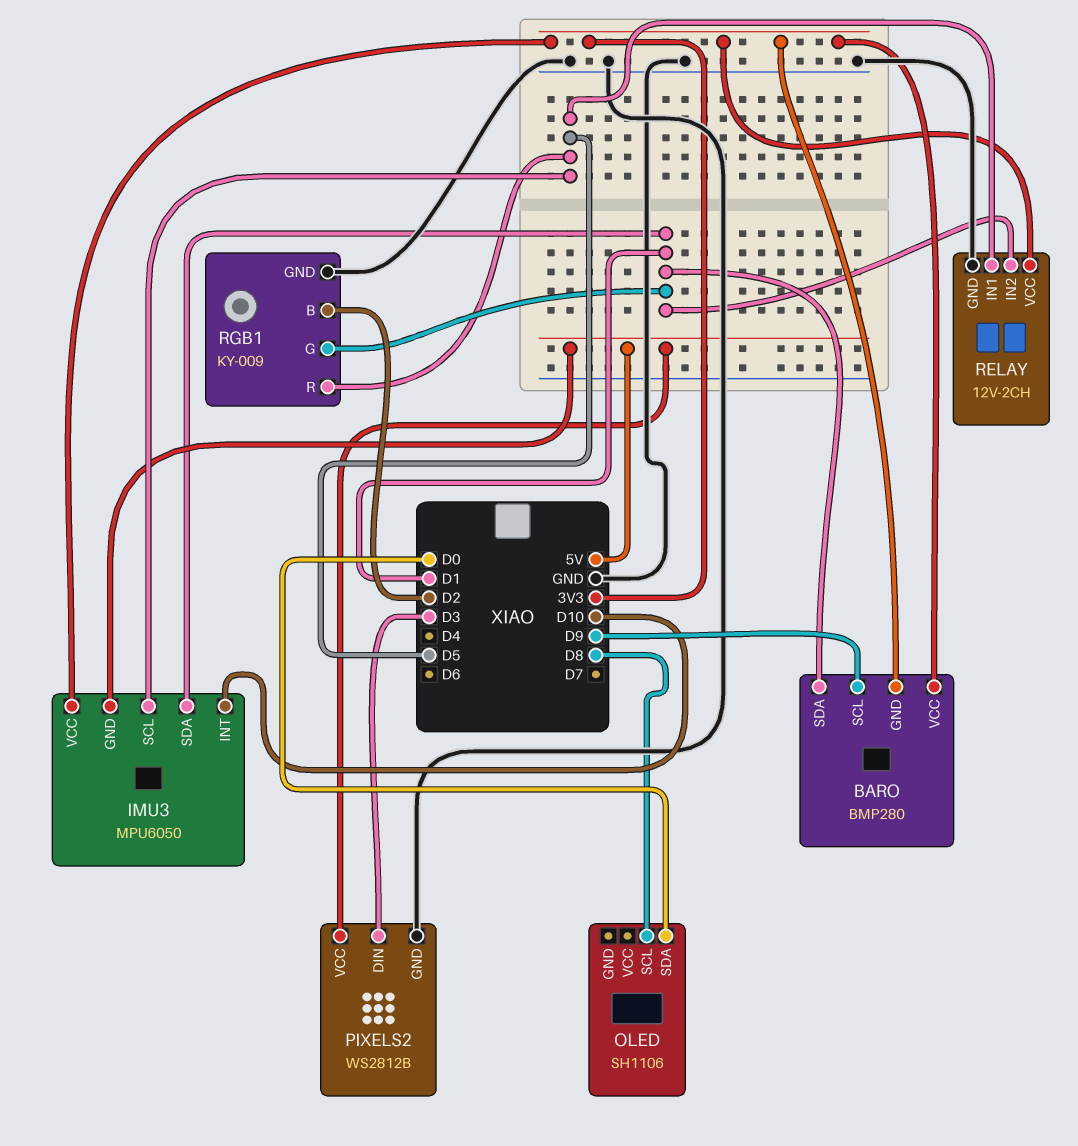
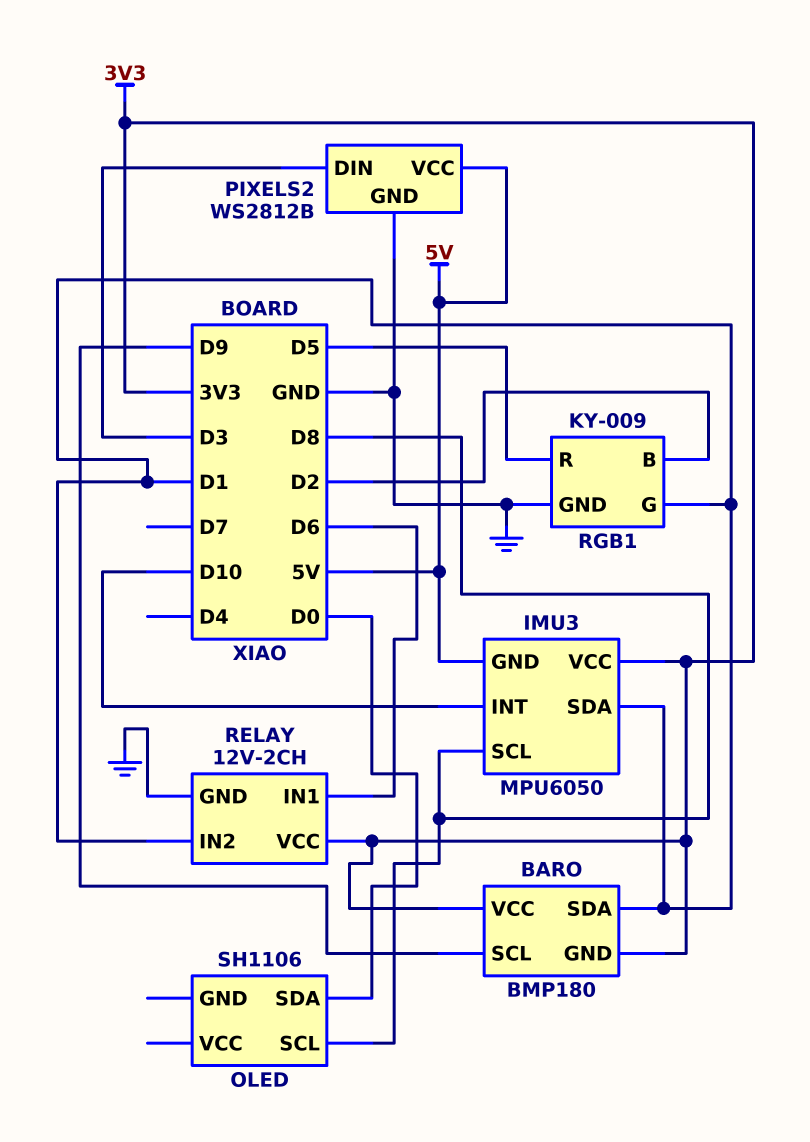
BARO: BMP280 -> BMP180
IMU3 pin SCL: D5 -> D8
RELAY pin IN1: D5 -> D6

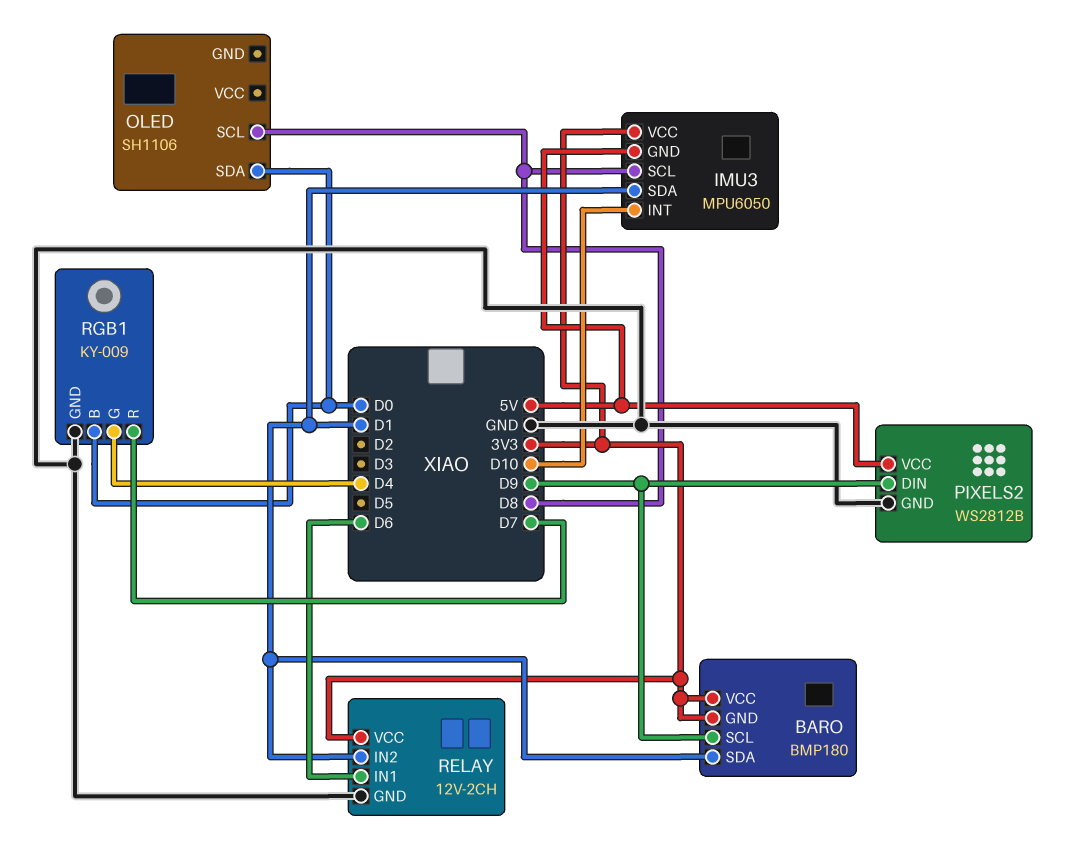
PIXELS2 pin DIN: D3 -> D9
RGB1 pin B: D2 -> D0
RGB1 pin G: D1 -> D4
RGB1 pin R: D5 -> D7

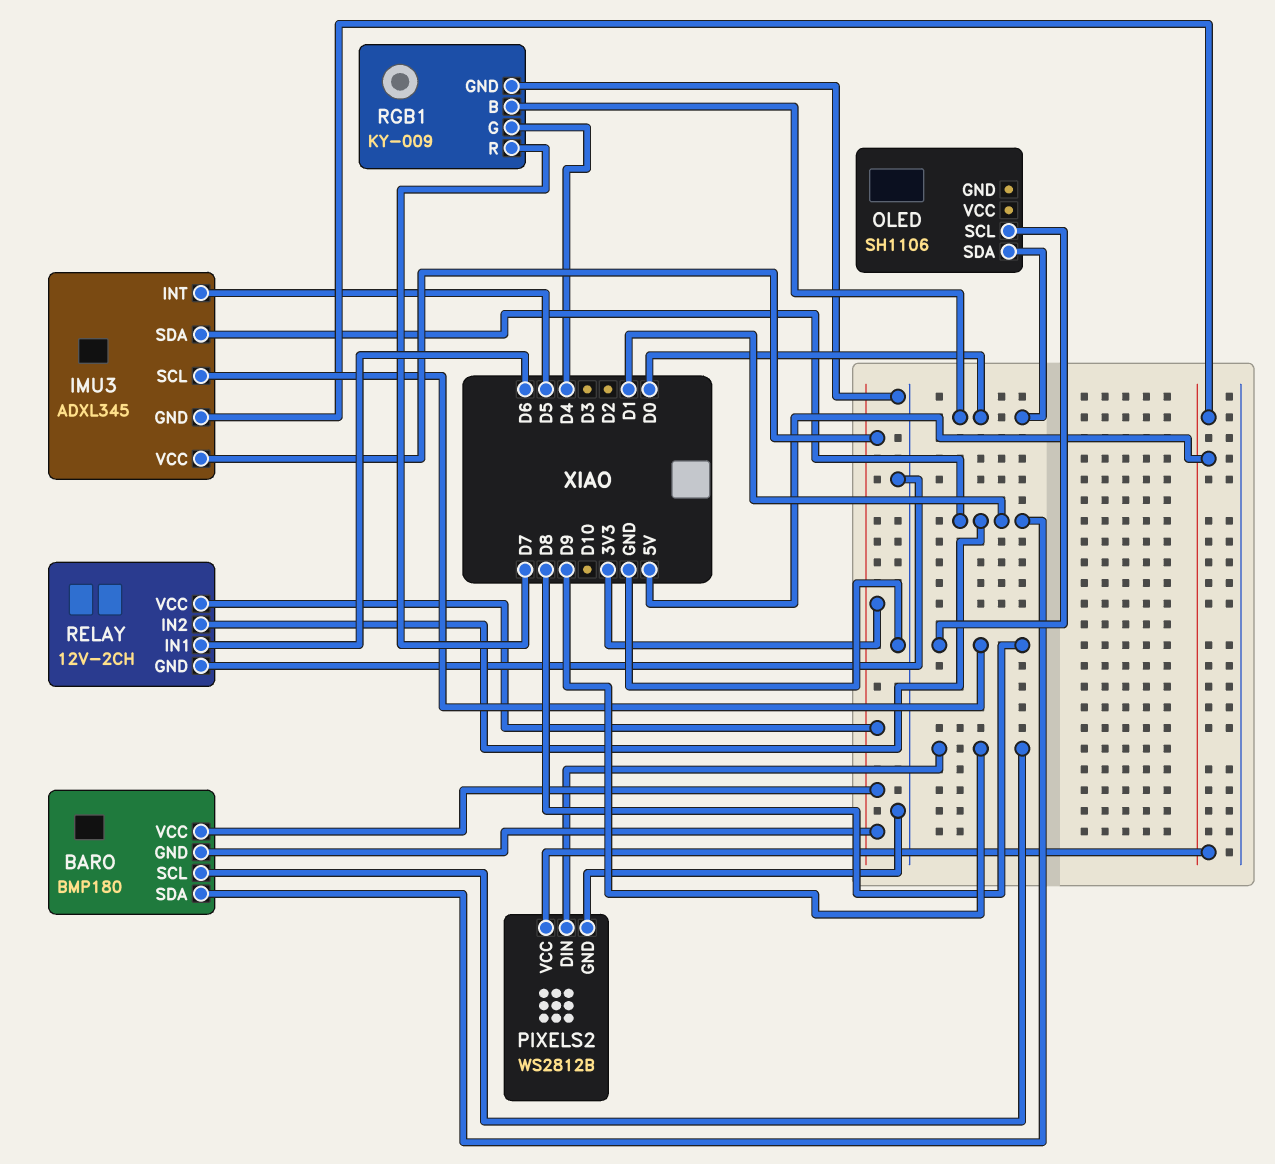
IMU3: MPU6050 -> ADXL345
IMU3 pin INT: D10 -> D5

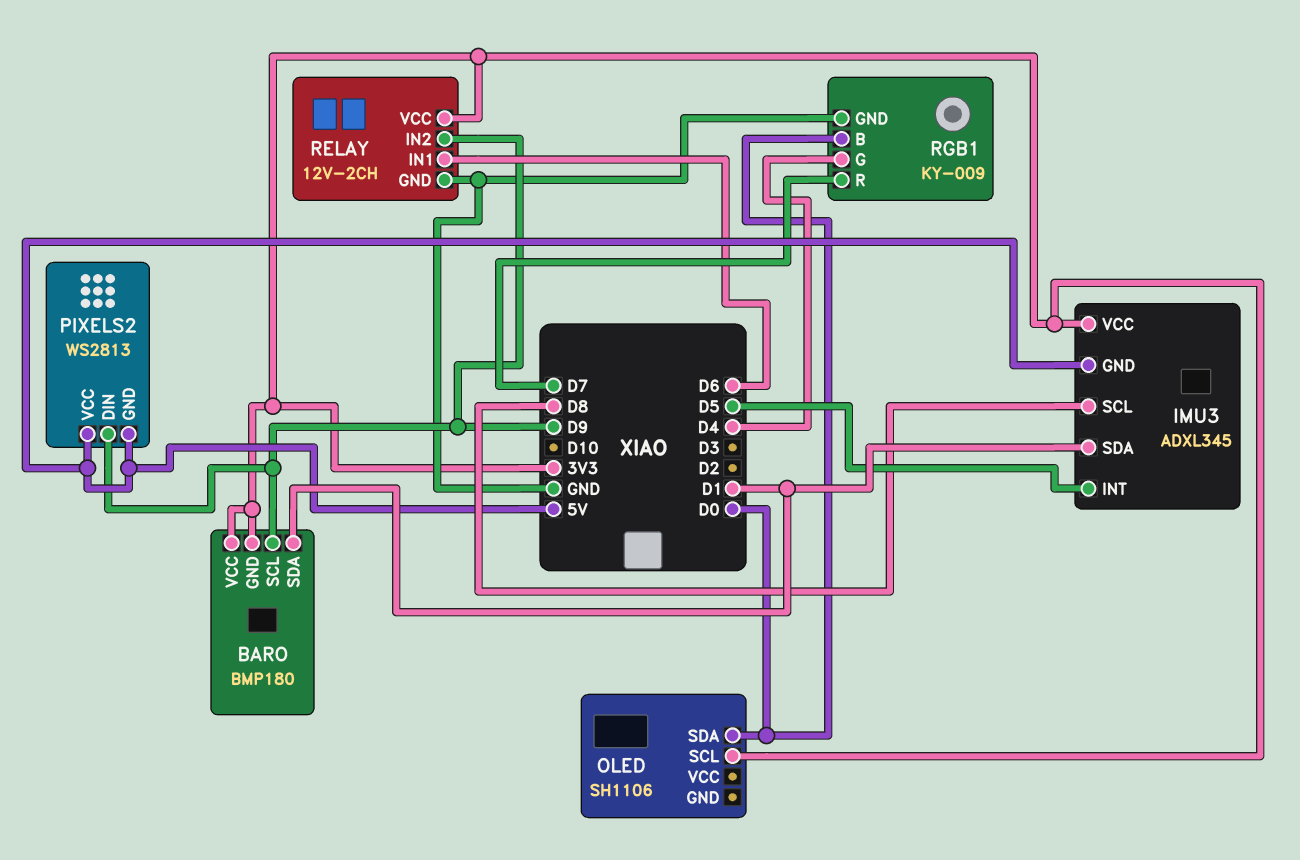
OLED pin SCL: D8 -> 3V3
PIXELS2: WS2812B -> WS2813
PIXELS2 pin GND: GND -> 5V
RELAY pin IN2: D1 -> D9

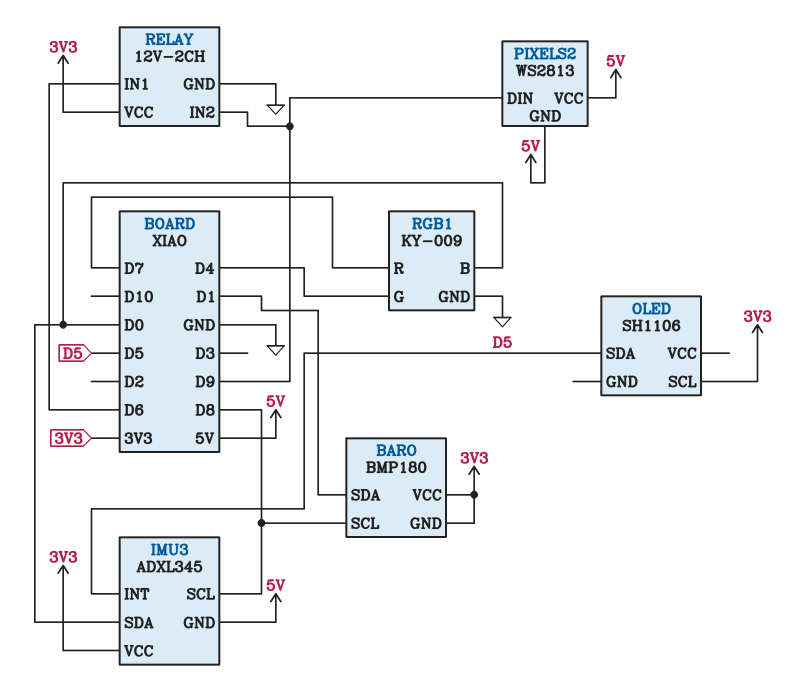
BARO pin SCL: D9 -> D8
IMU3 pin SDA: D1 -> D0
OLED pin SDA: D0 -> D5

